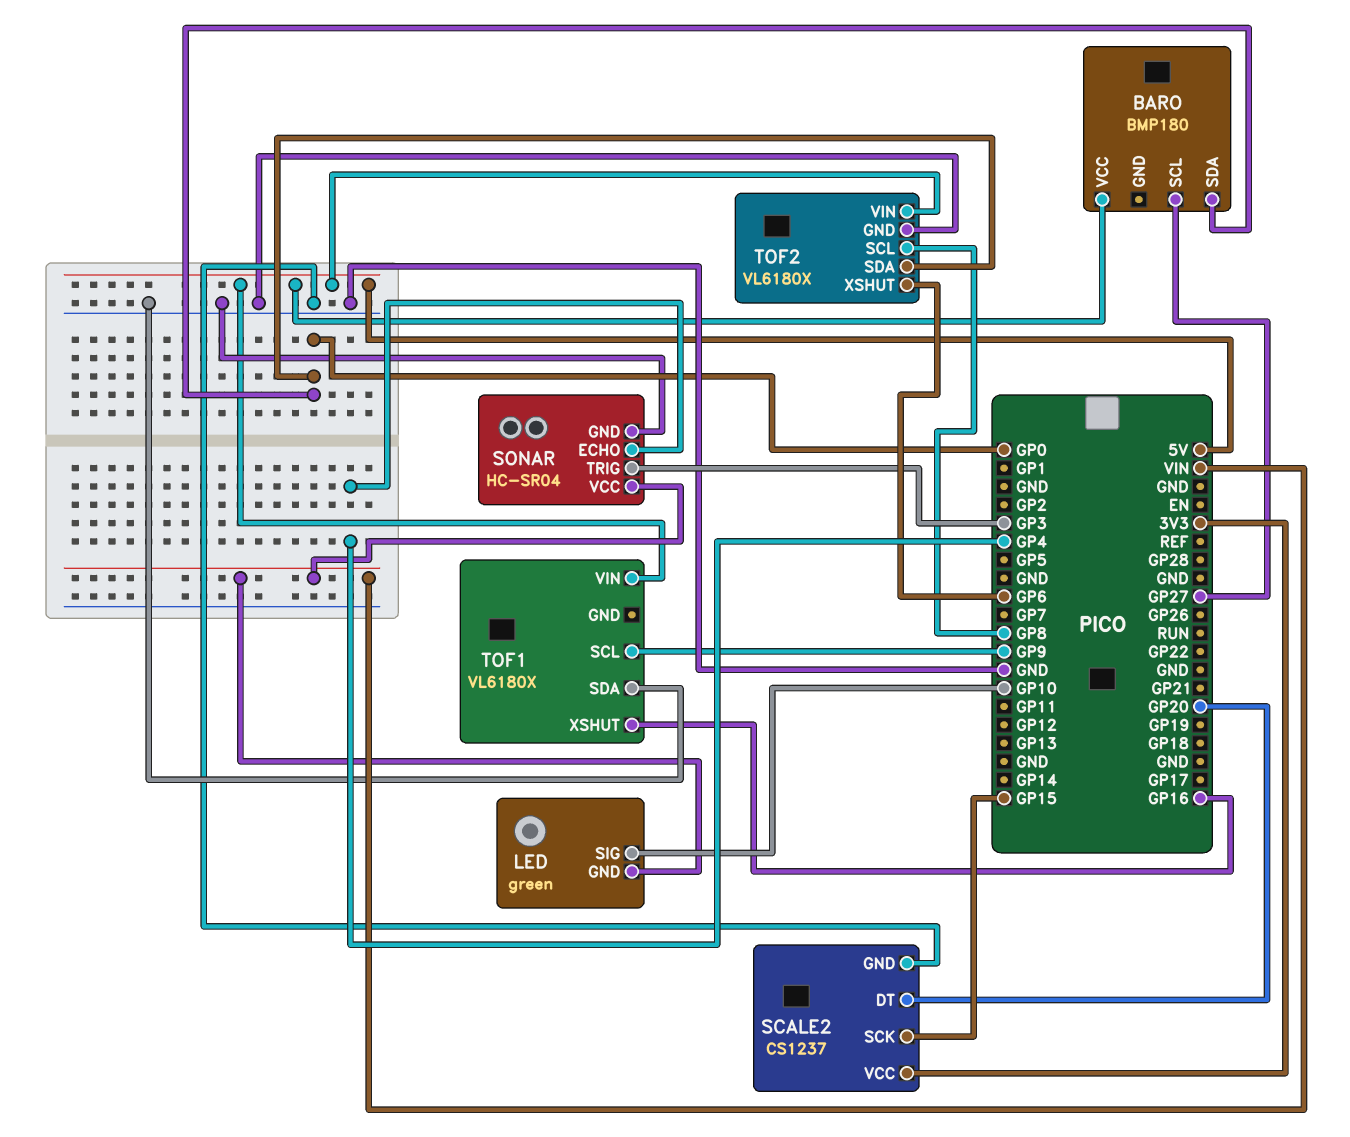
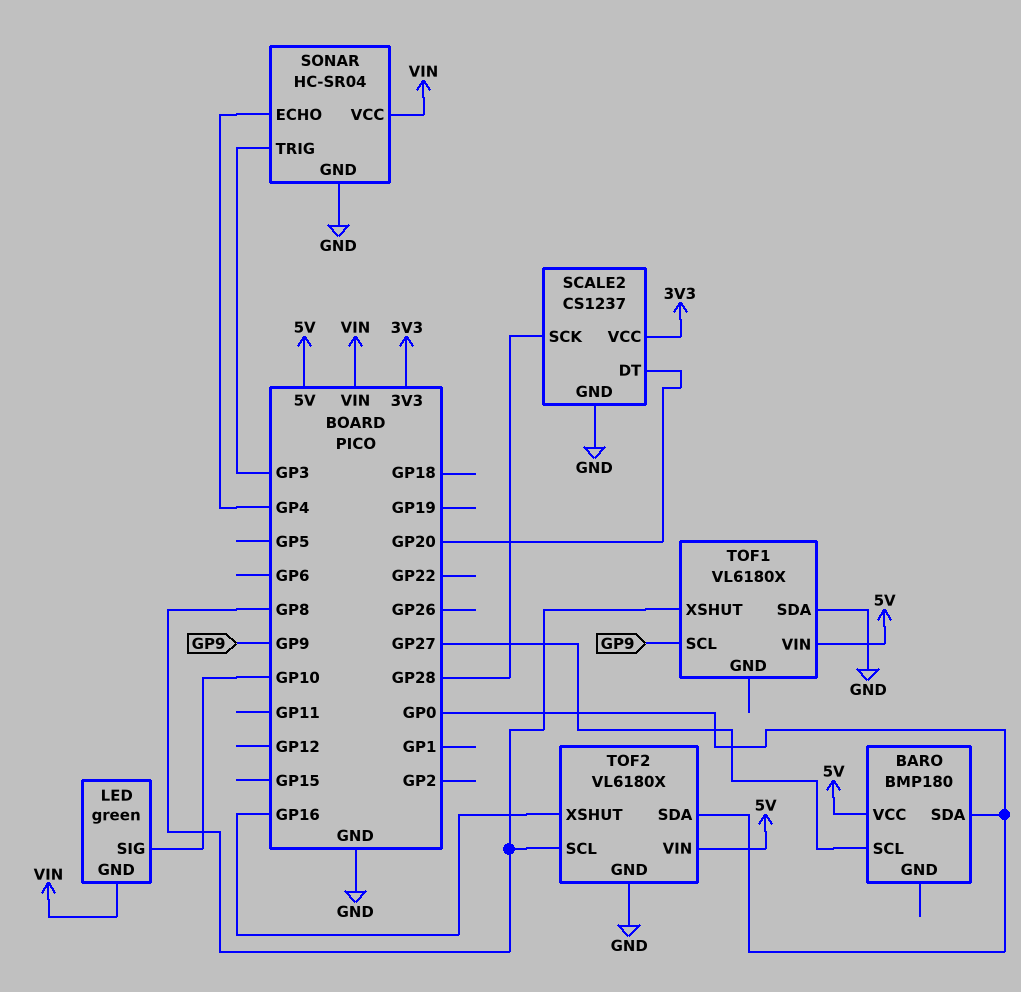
SCALE2 pin SCK: GP15 -> GP28
TOF1 pin XSHUT: GP16 -> GP8
TOF2 pin XSHUT: GP6 -> GP16

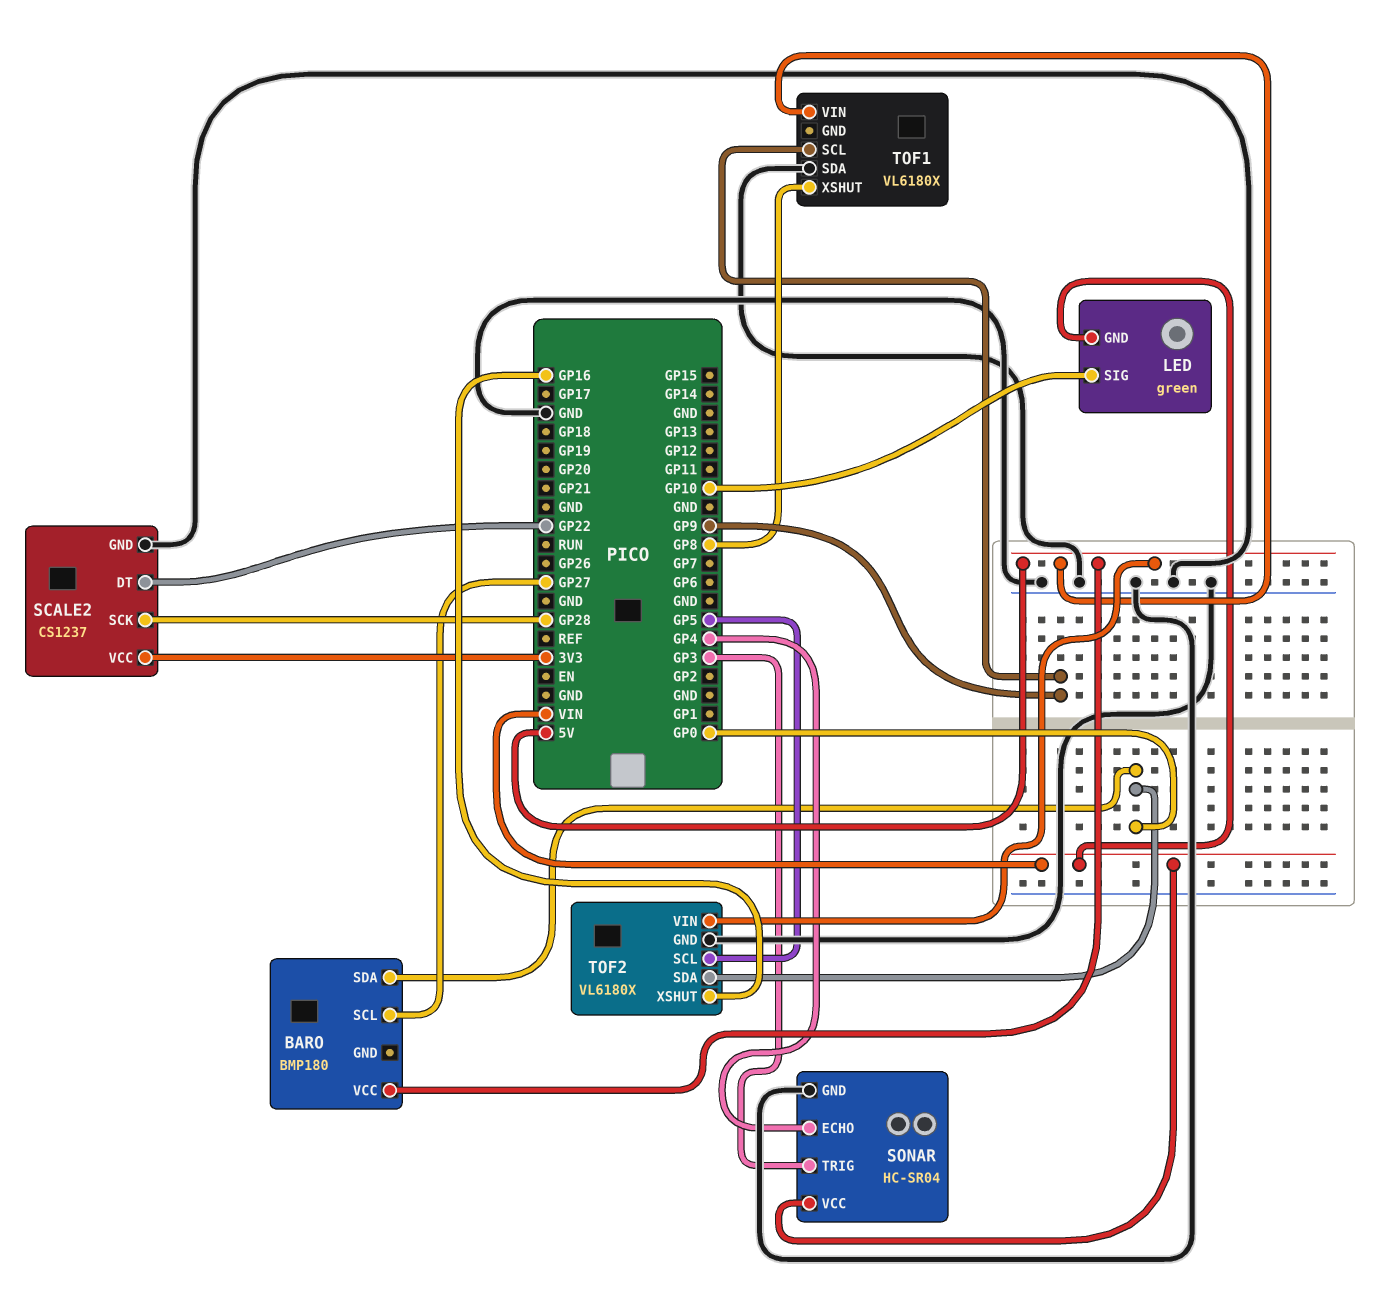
SCALE2 pin DT: GP20 -> GP22
TOF2 pin SCL: GP8 -> GP5

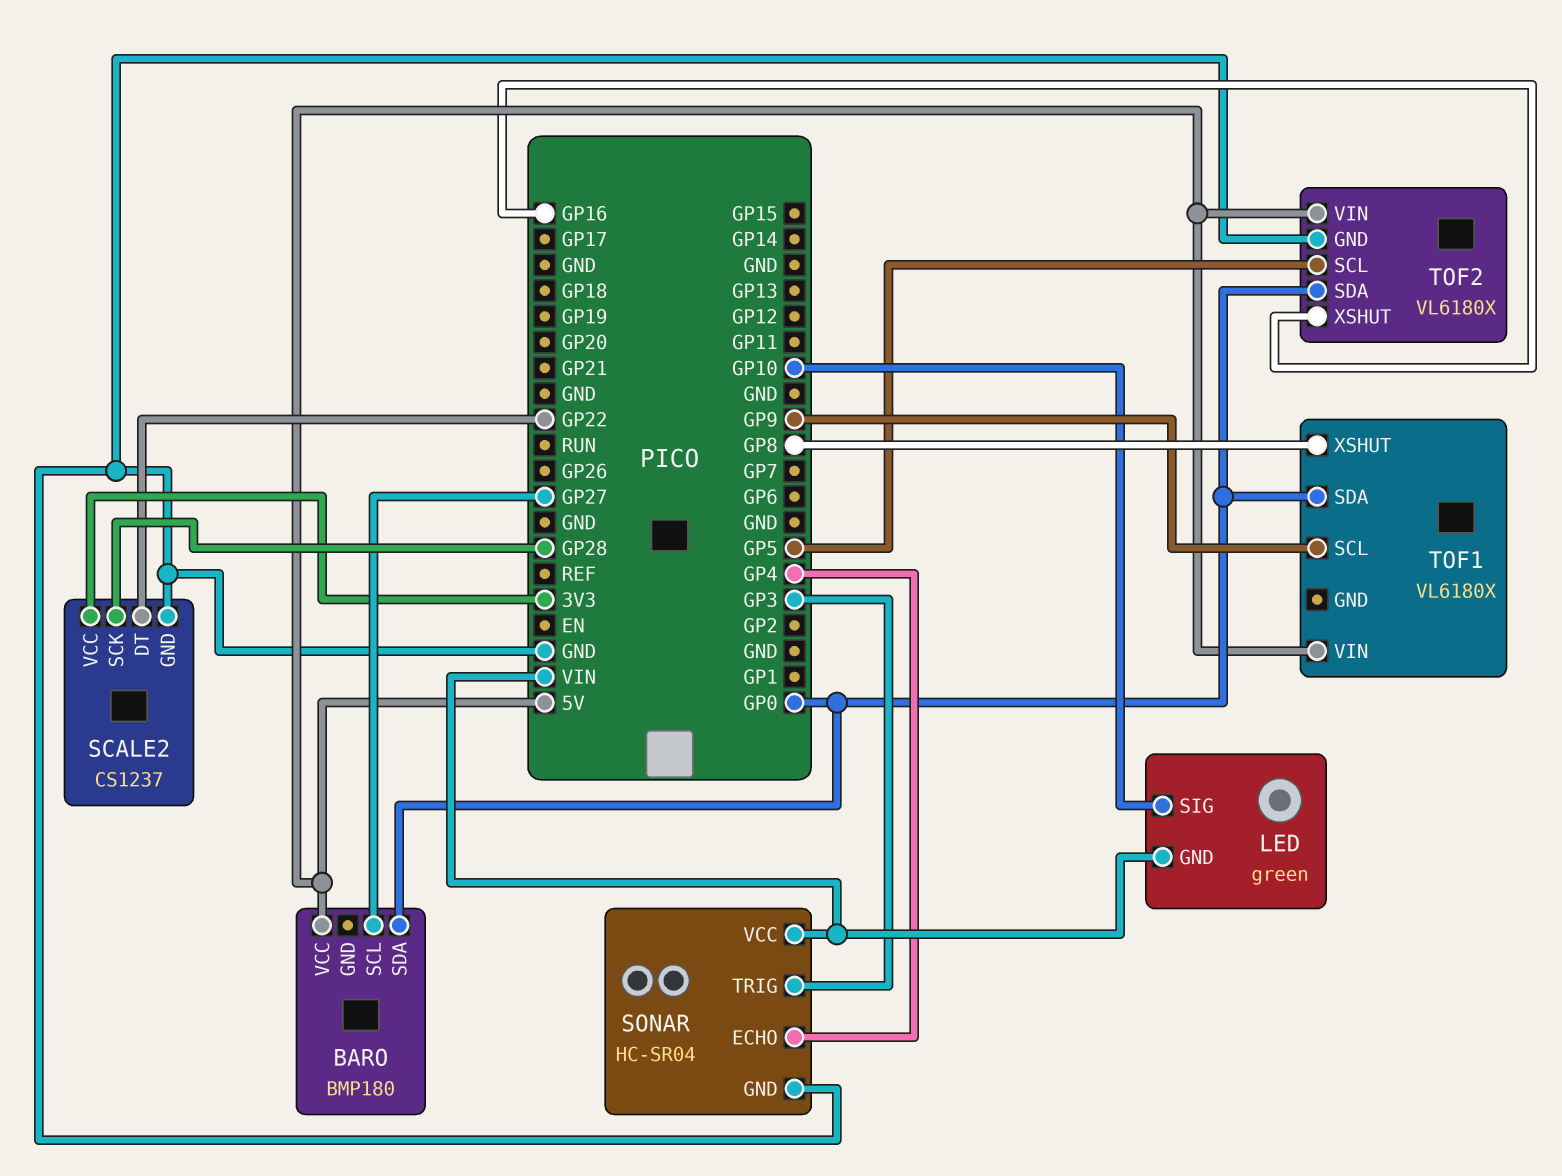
TOF1 pin SDA: GND -> GP0

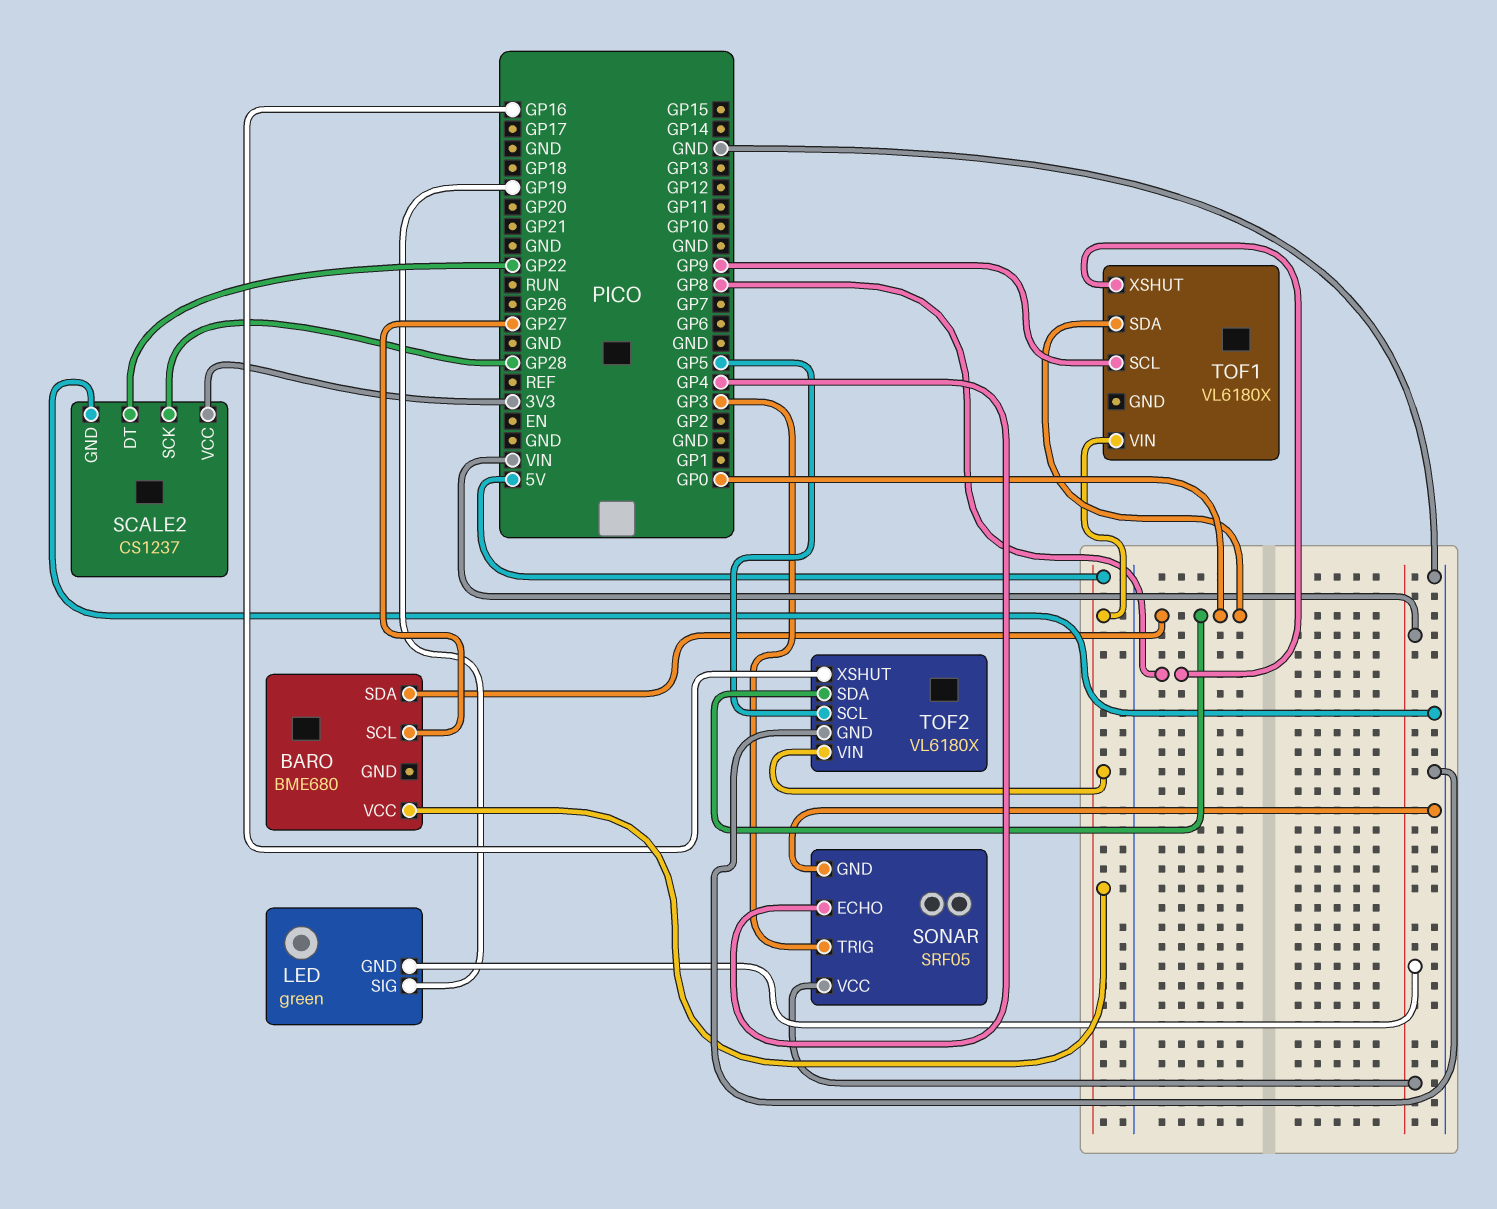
BARO: BMP180 -> BME680
LED pin SIG: GP10 -> GP19
SONAR: HC-SR04 -> SRF05

